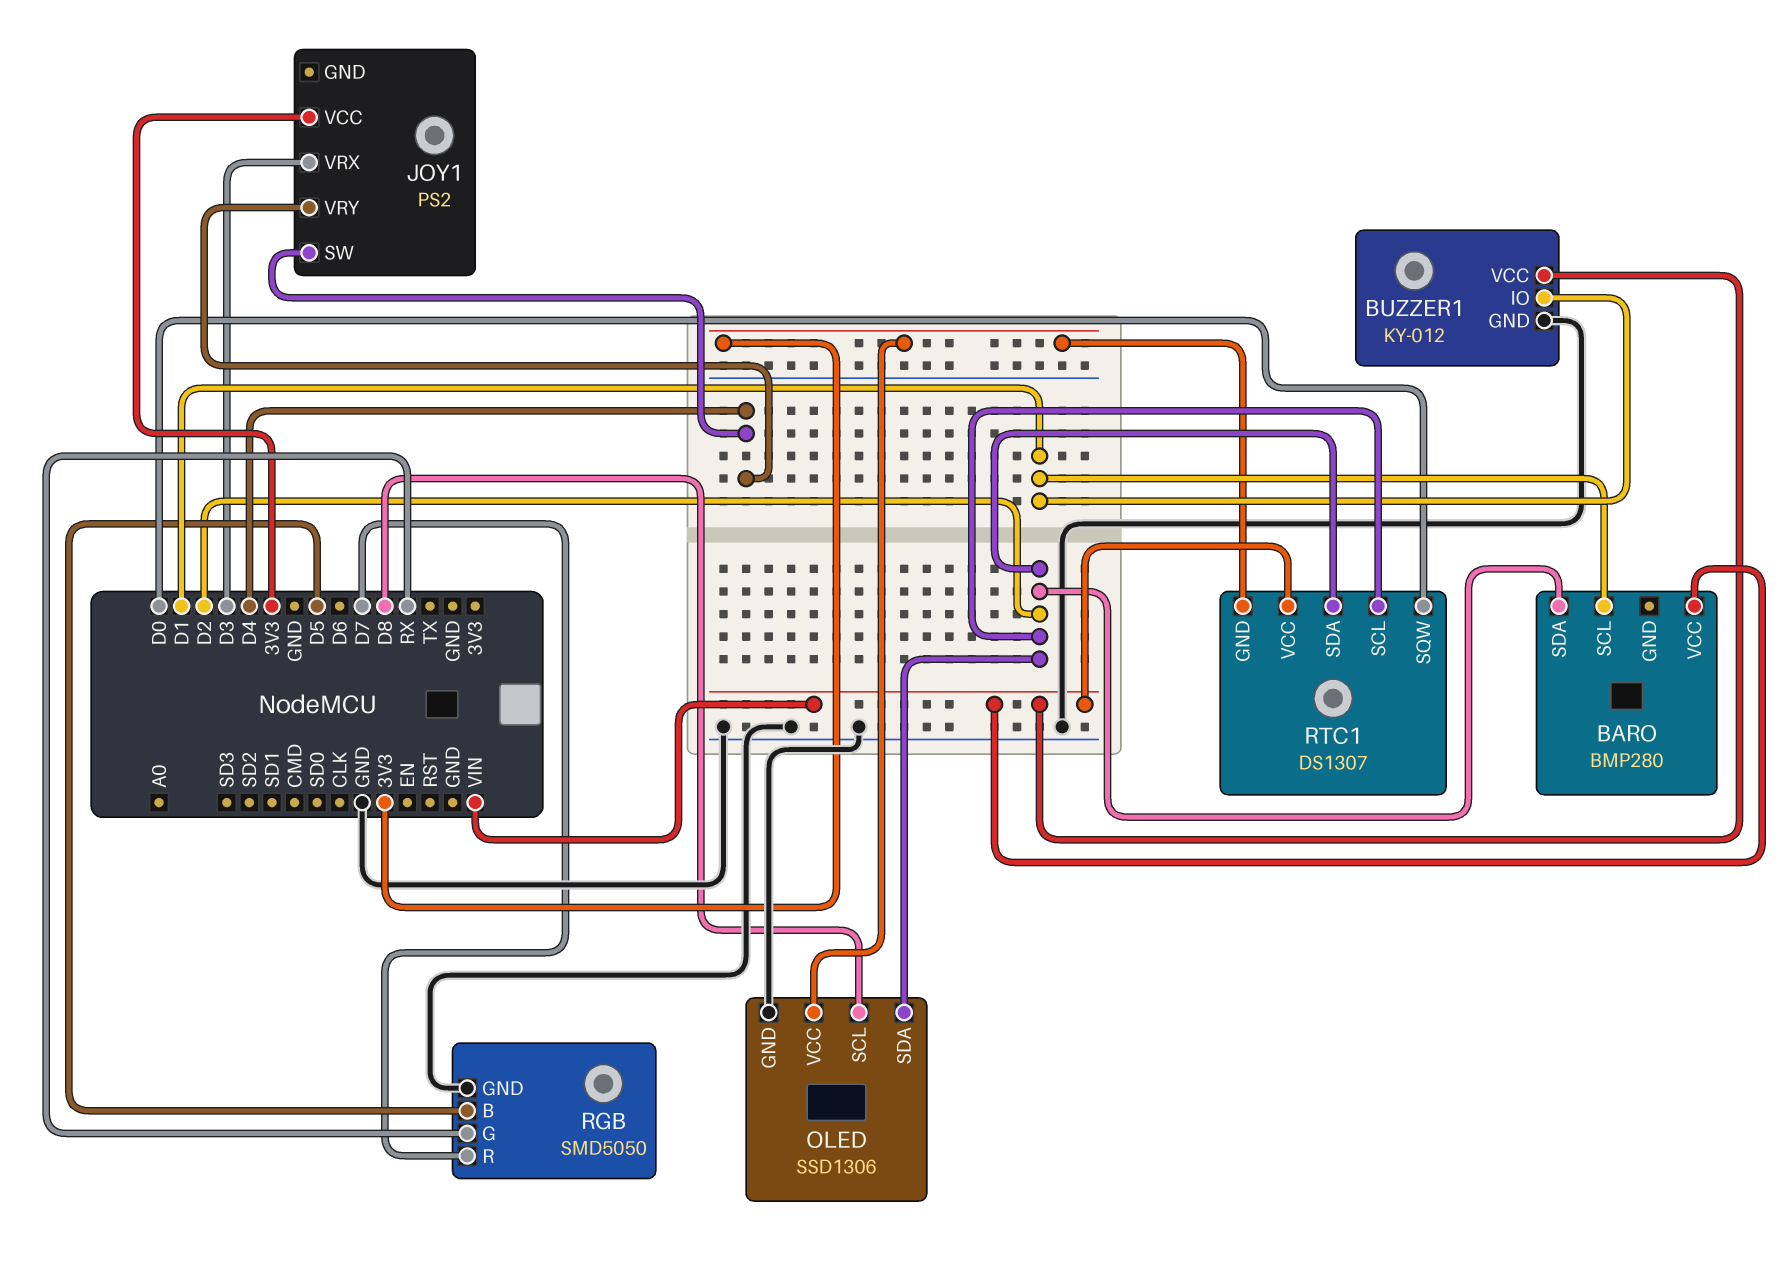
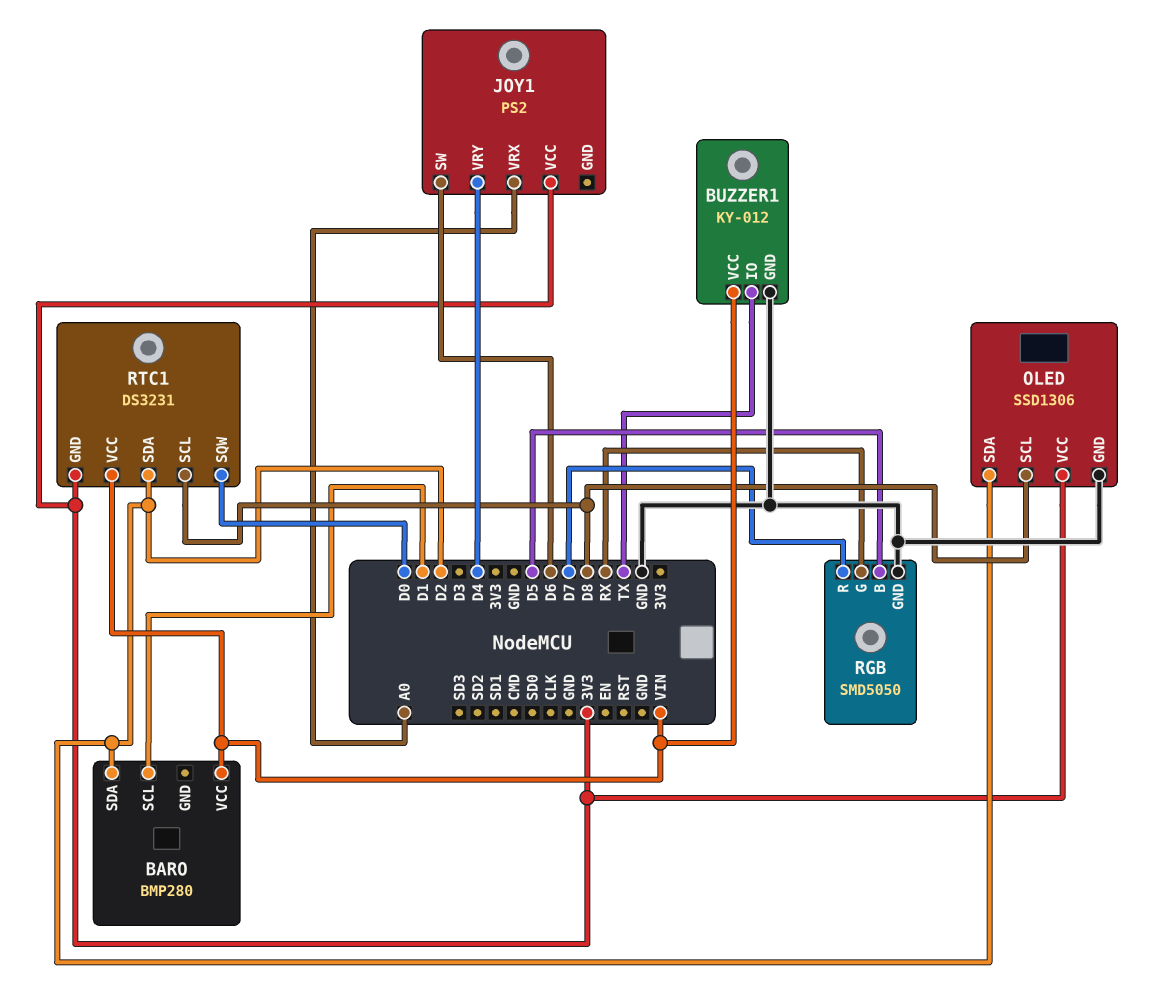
BUZZER1 pin IO: D1 -> TX
JOY1 pin SW: D4 -> D6
JOY1 pin VRX: D3 -> A0
RTC1: DS1307 -> DS3231
RTC1 pin SCL: D2 -> D8

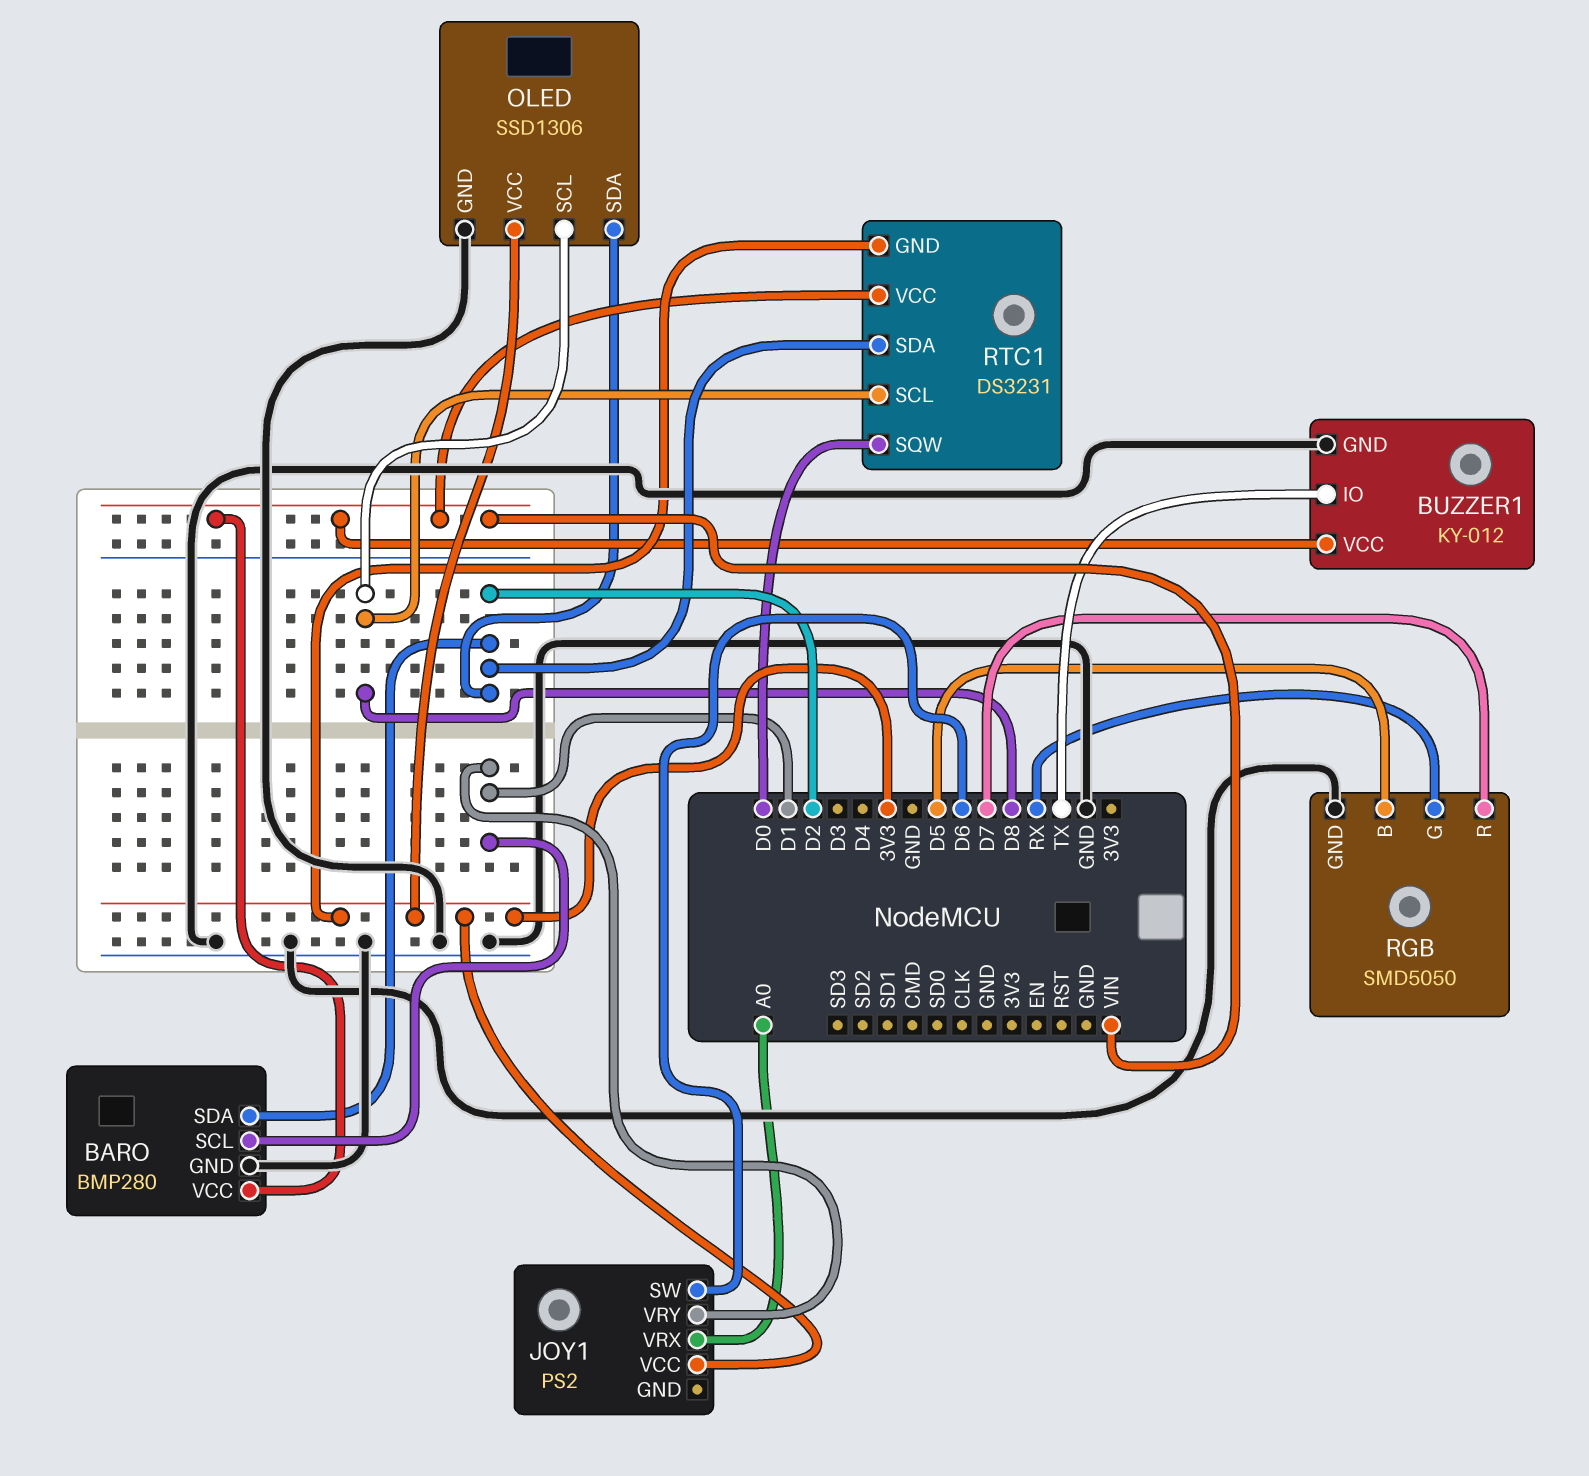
BARO pin GND: none -> GND
JOY1 pin VRY: D4 -> D1

